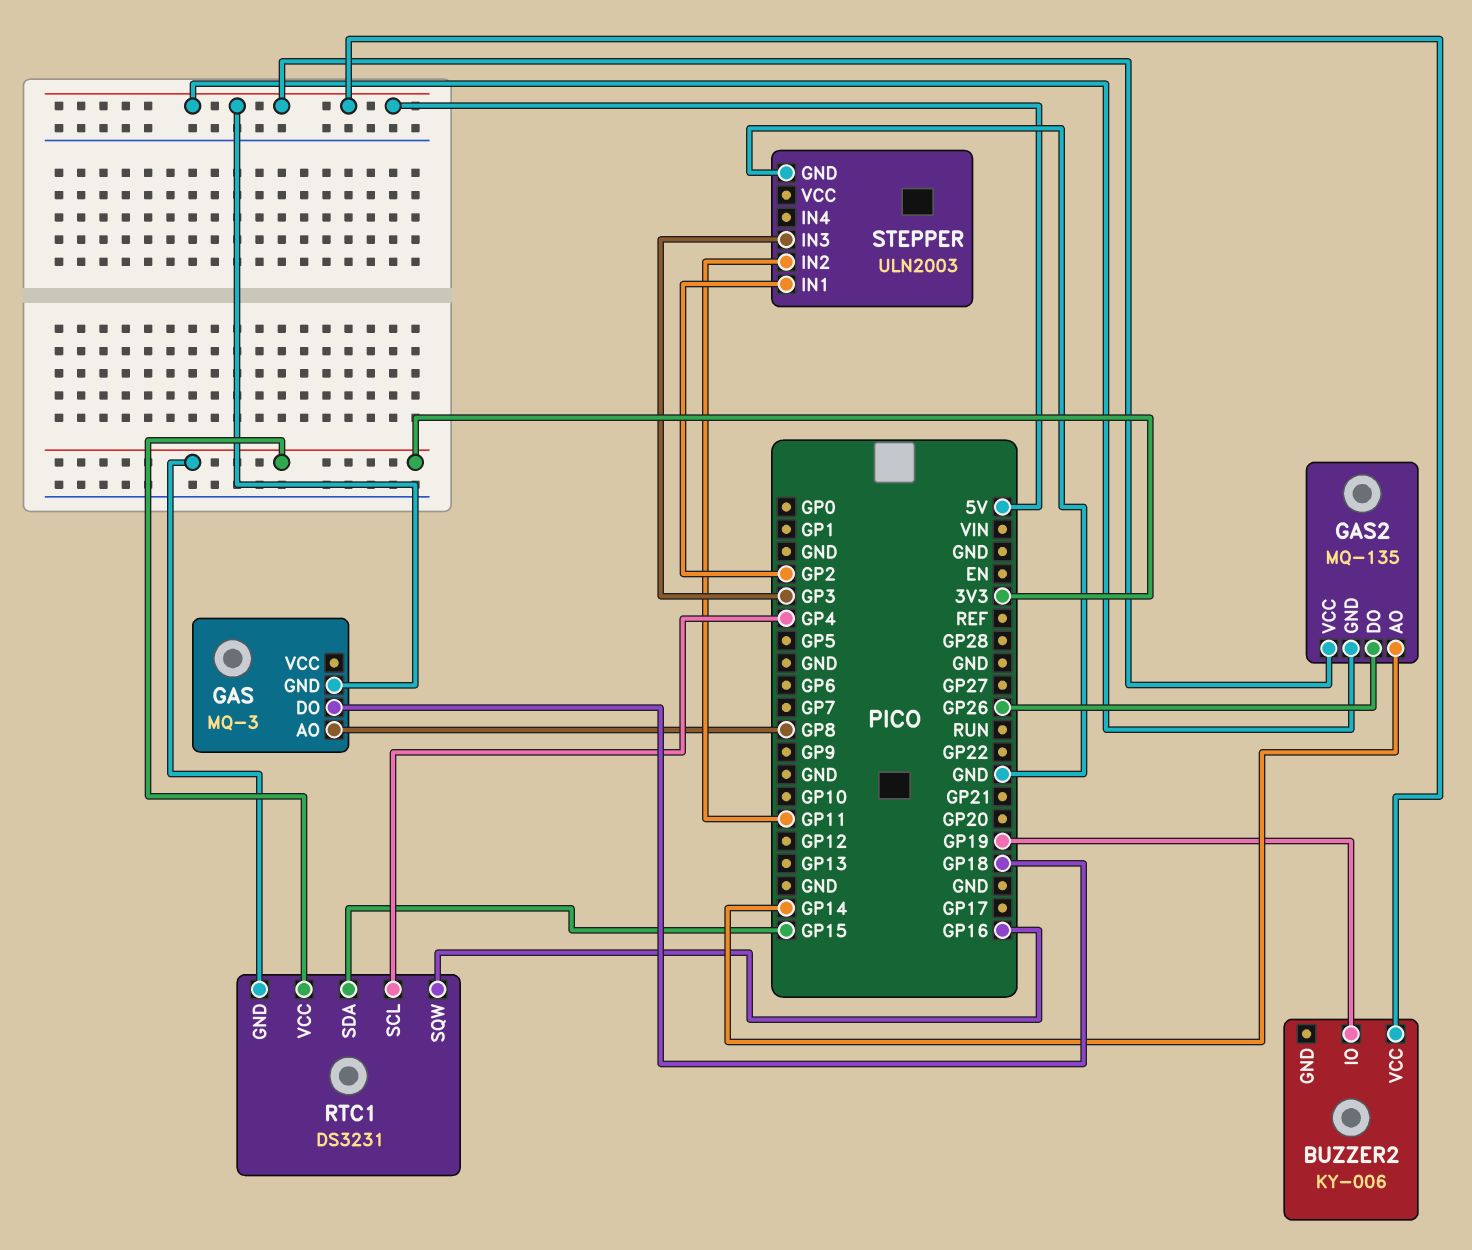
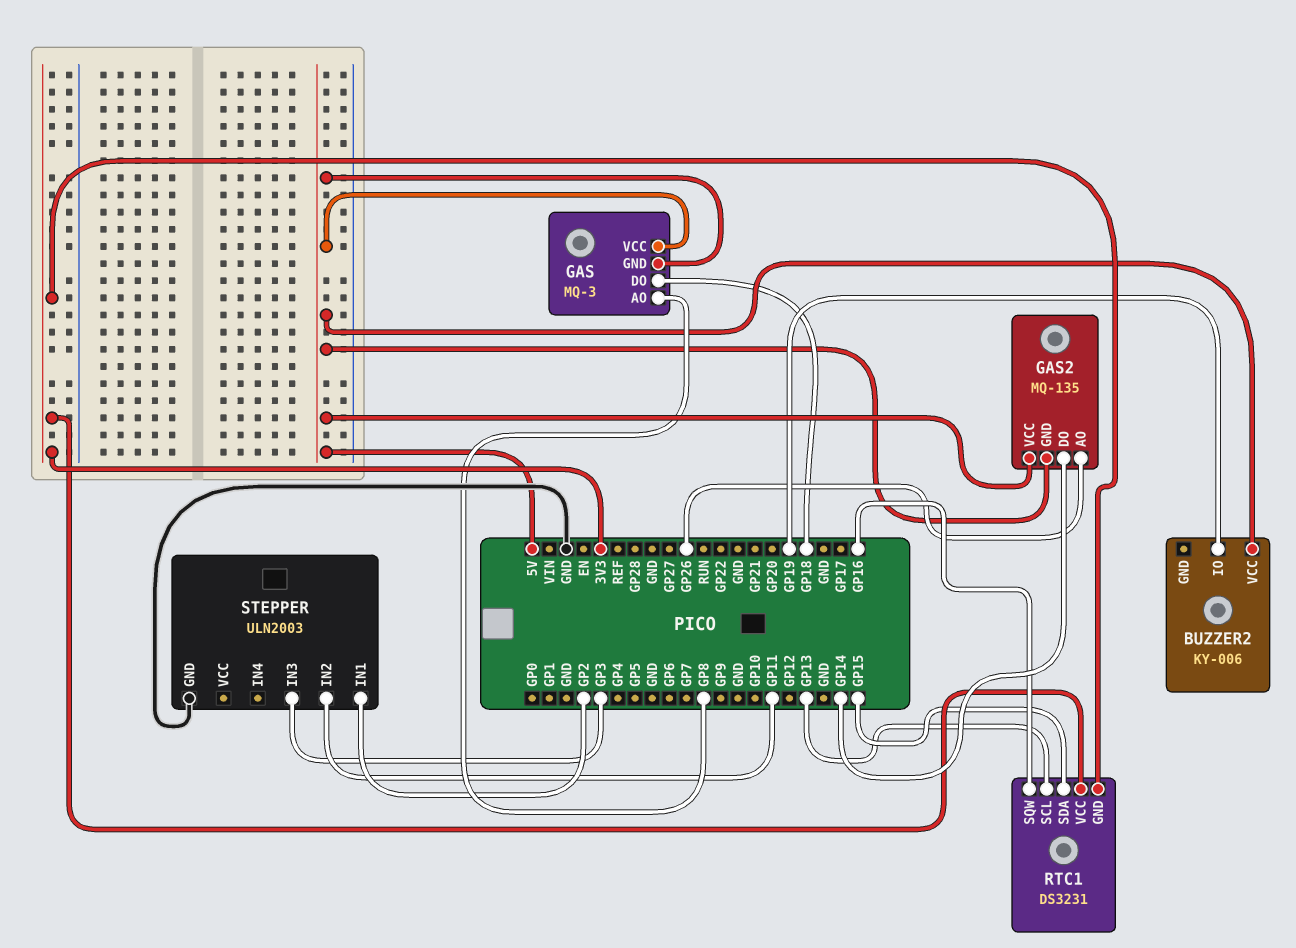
GAS pin VCC: none -> 5V
GAS2 pin AO: GP14 -> GP26
GAS2 pin DO: GP26 -> GP14
RTC1 pin SCL: GP4 -> GP13

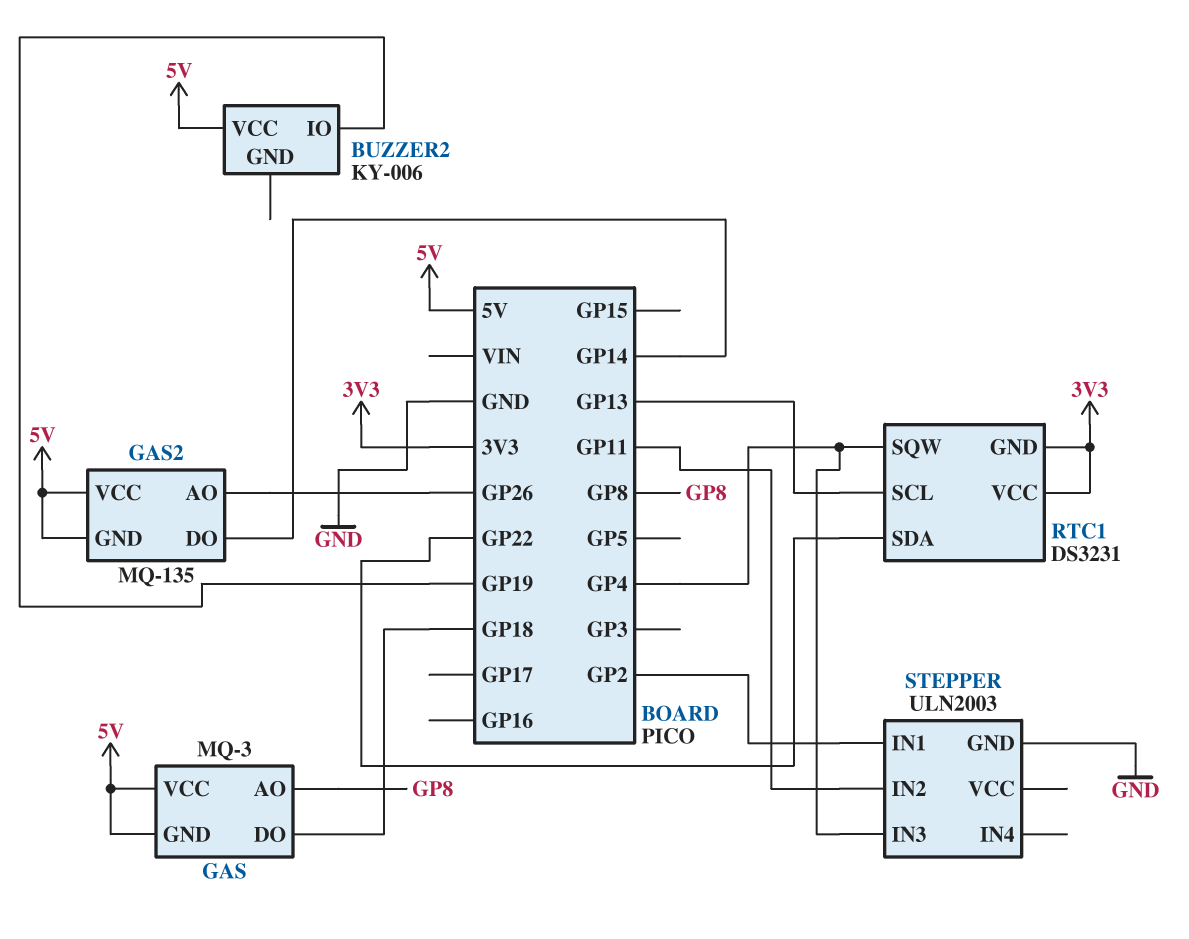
RTC1 pin SDA: GP15 -> GP22
RTC1 pin SQW: GP16 -> GP4
STEPPER pin IN3: GP3 -> GP4

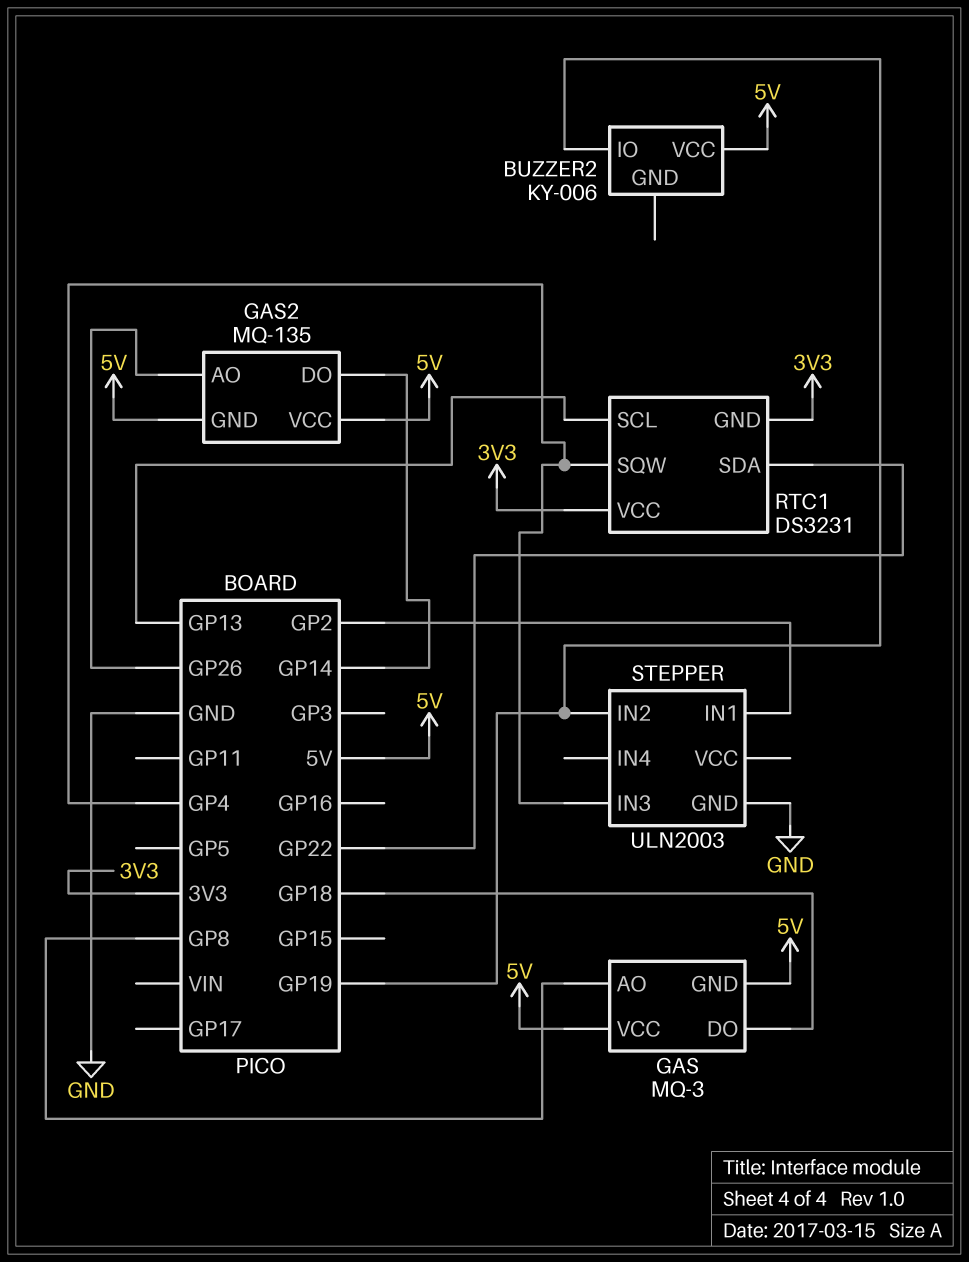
STEPPER pin IN2: GP11 -> GP19

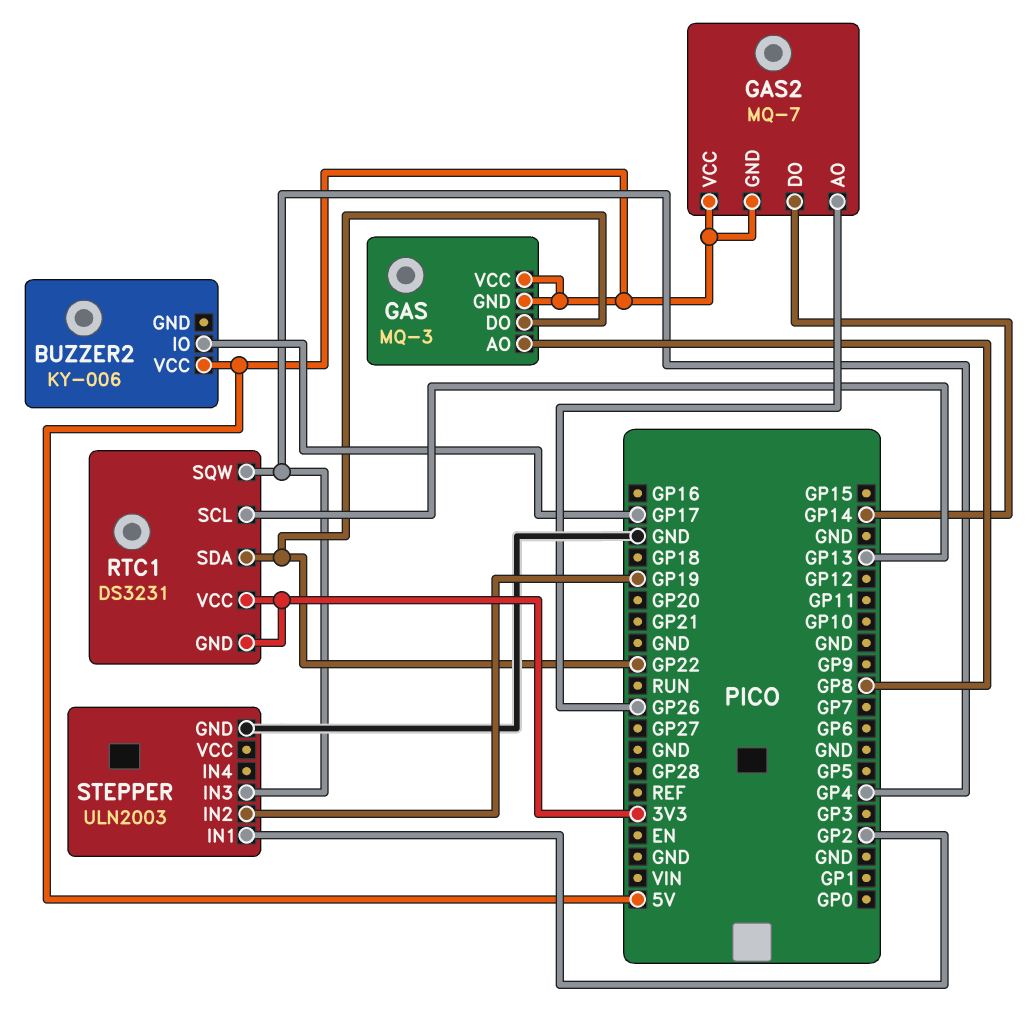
BUZZER2 pin IO: GP19 -> GP17
GAS pin DO: GP18 -> GP22
GAS2: MQ-135 -> MQ-7

